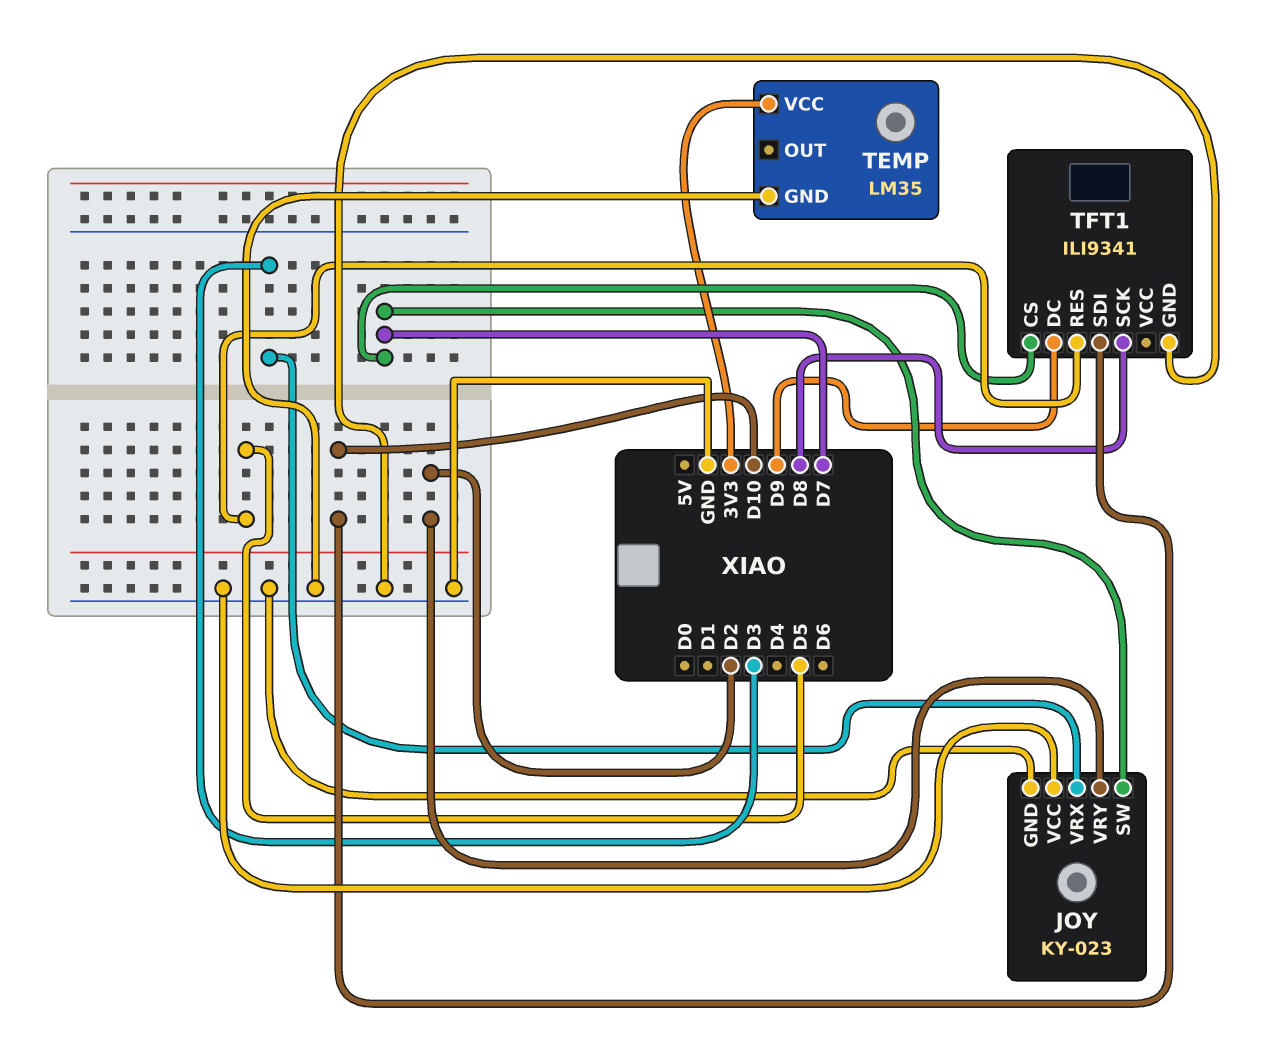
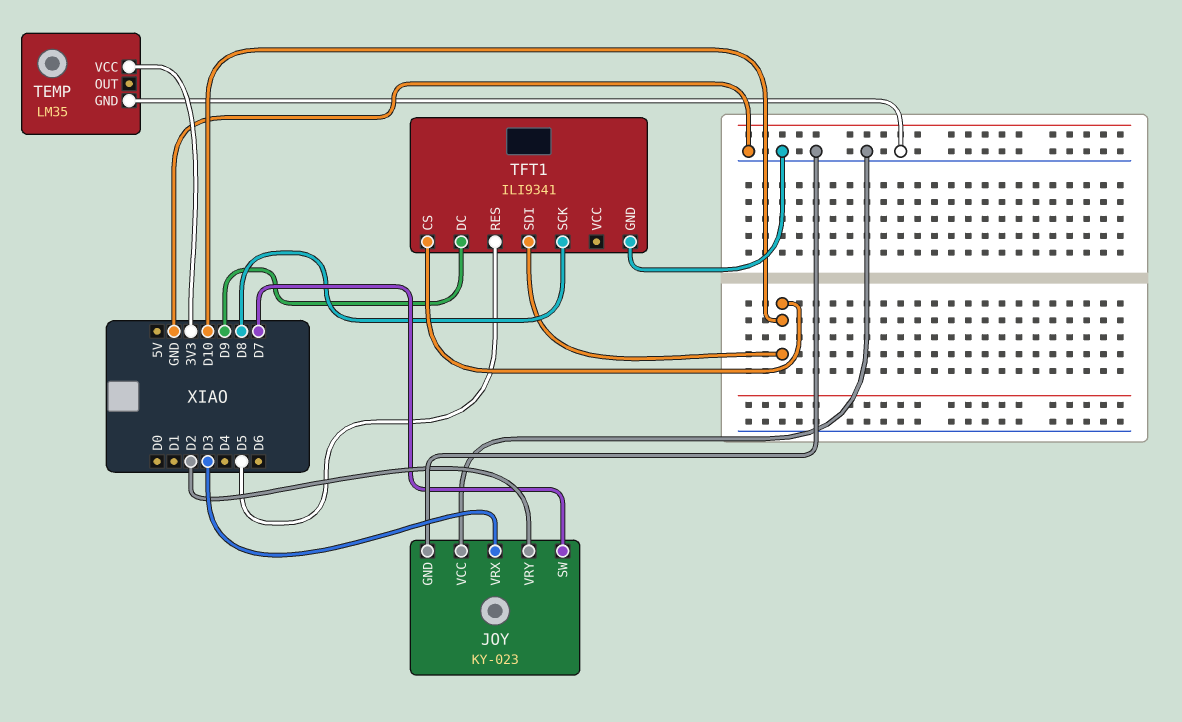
TFT1 pin CS: D7 -> D10

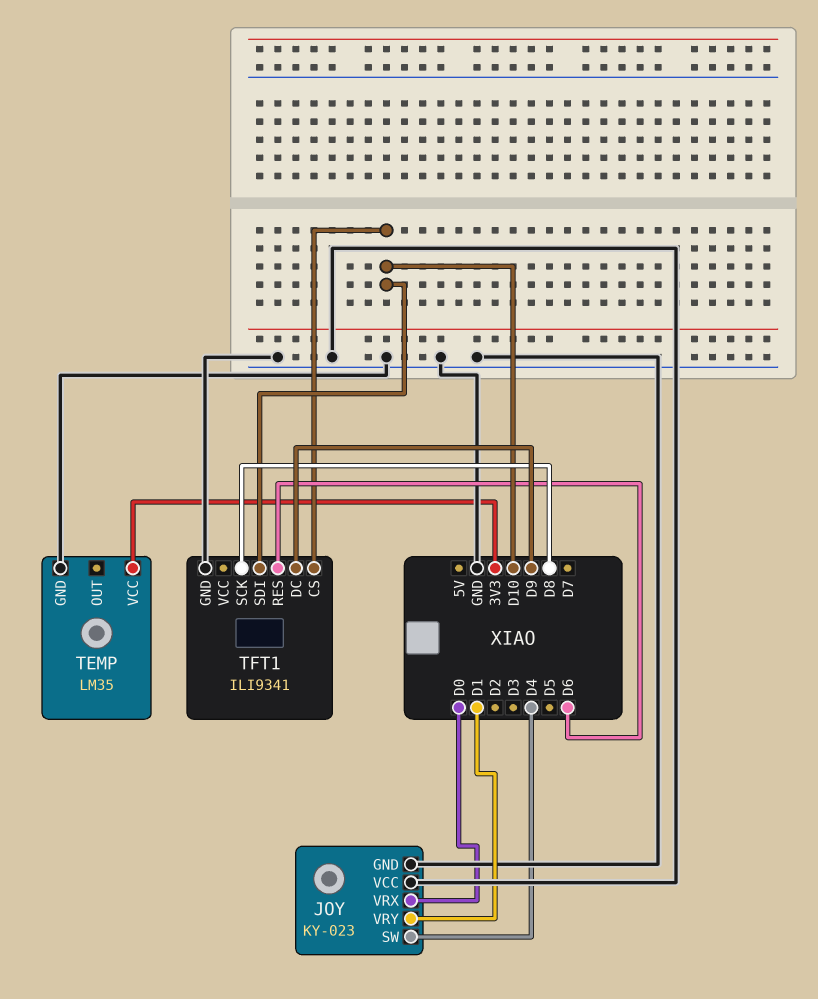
JOY pin SW: D7 -> D4
JOY pin VRX: D3 -> D0
JOY pin VRY: D2 -> D1
TFT1 pin RES: D5 -> D6

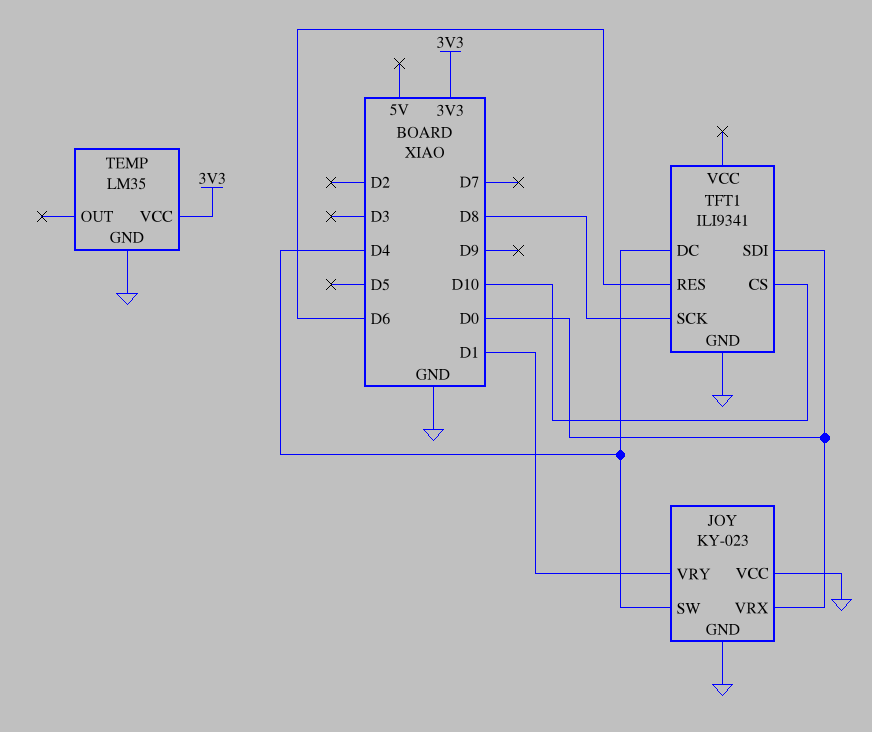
TFT1 pin DC: D9 -> D4
TFT1 pin SDI: D10 -> D0

